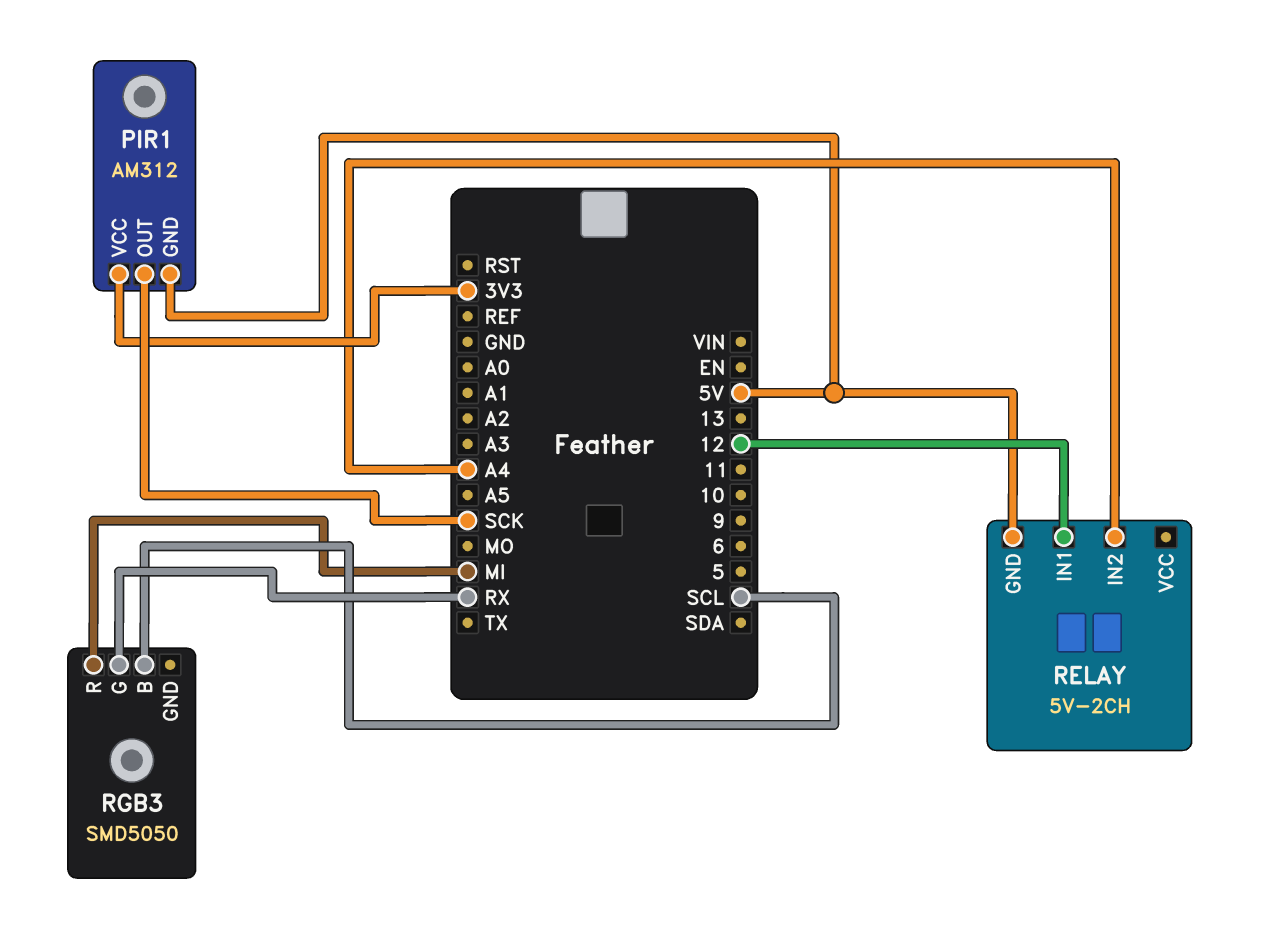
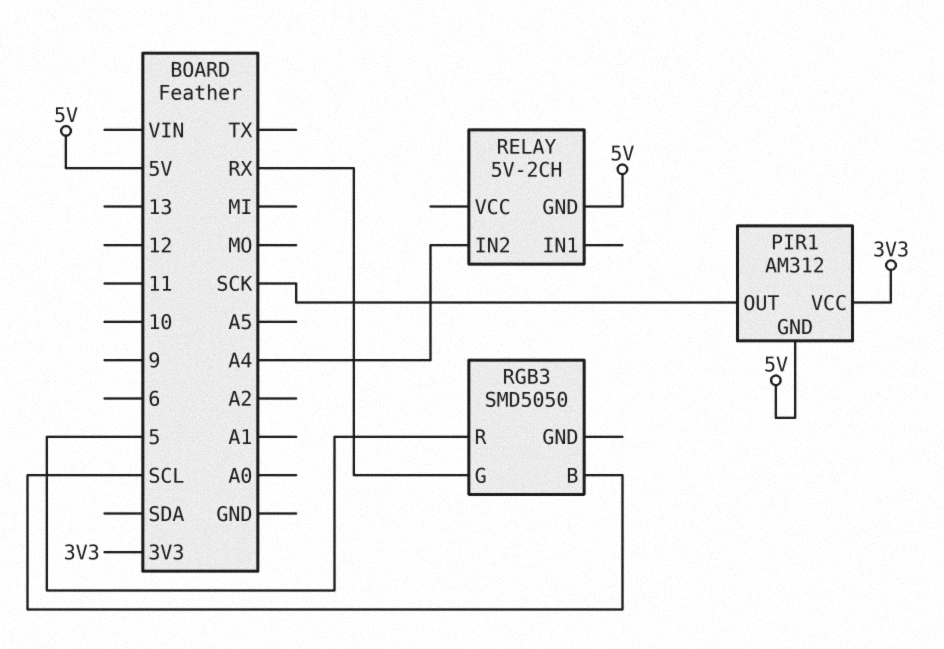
RELAY pin IN1: 12 -> none
RGB3 pin R: MI -> 5

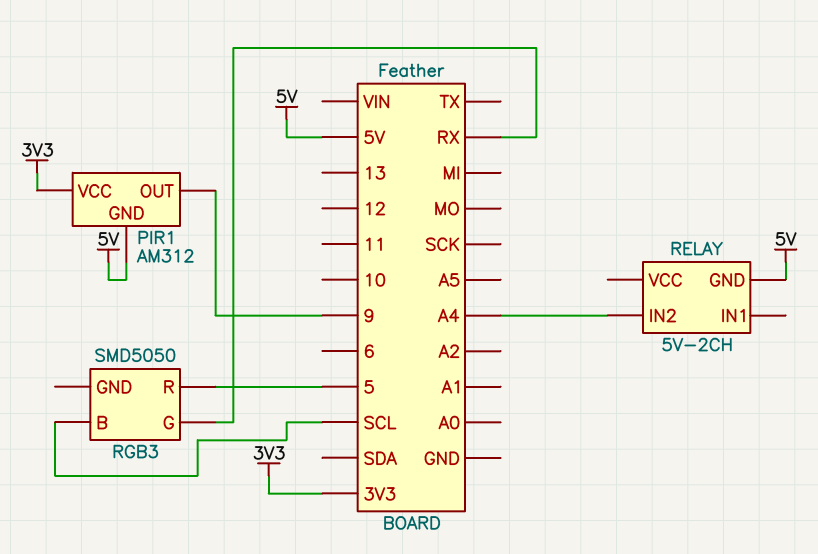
PIR1 pin OUT: SCK -> 9

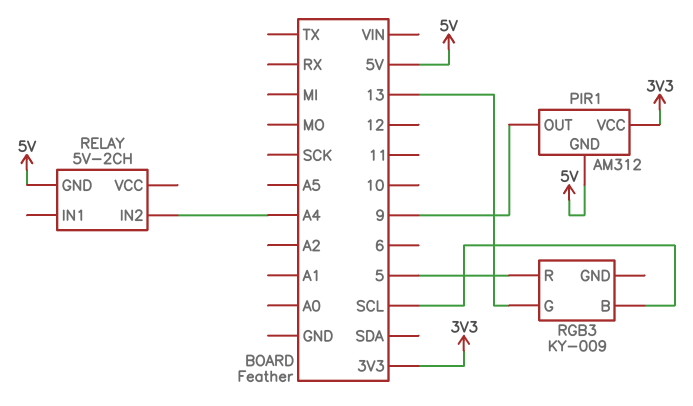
RGB3: SMD5050 -> KY-009
RGB3 pin G: RX -> 13

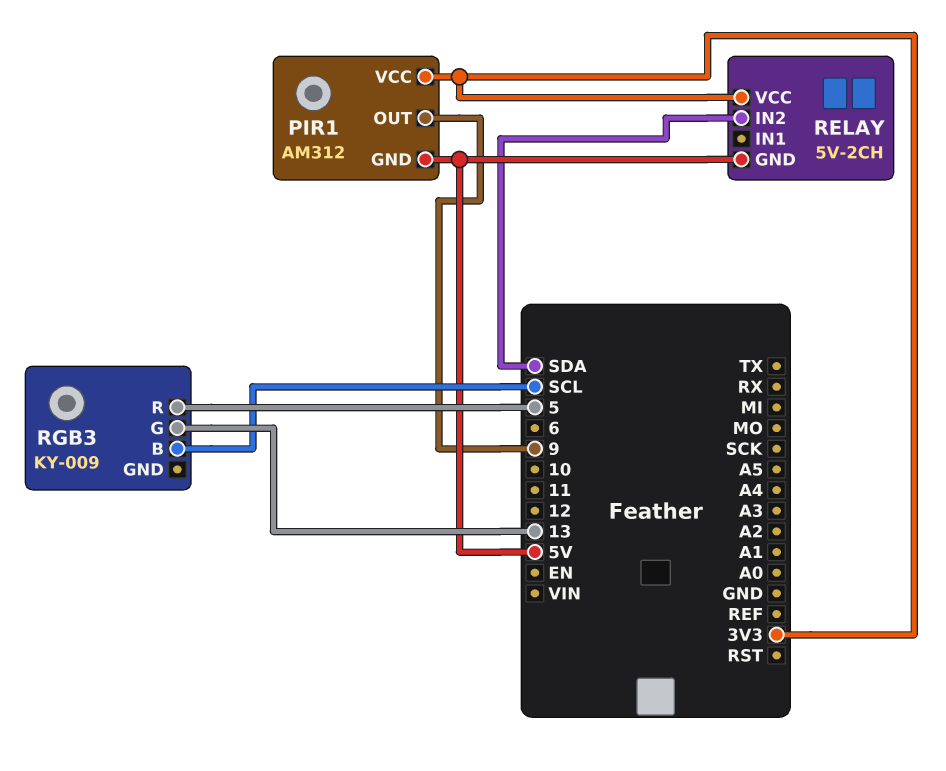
RELAY pin IN2: A4 -> SDA
RELAY pin VCC: none -> 3V3

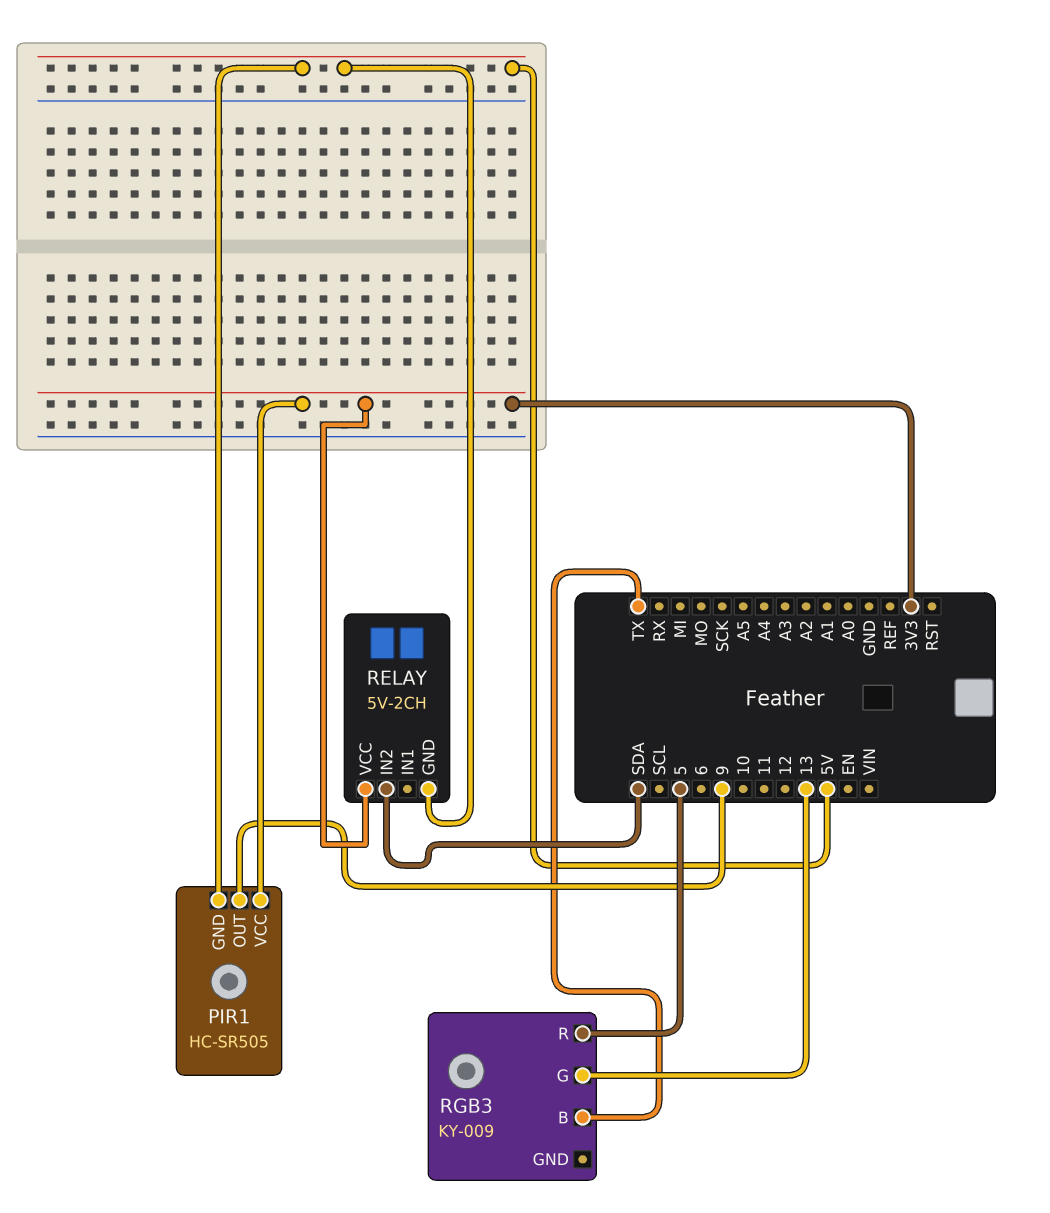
PIR1: AM312 -> HC-SR505
RGB3 pin B: SCL -> TX

